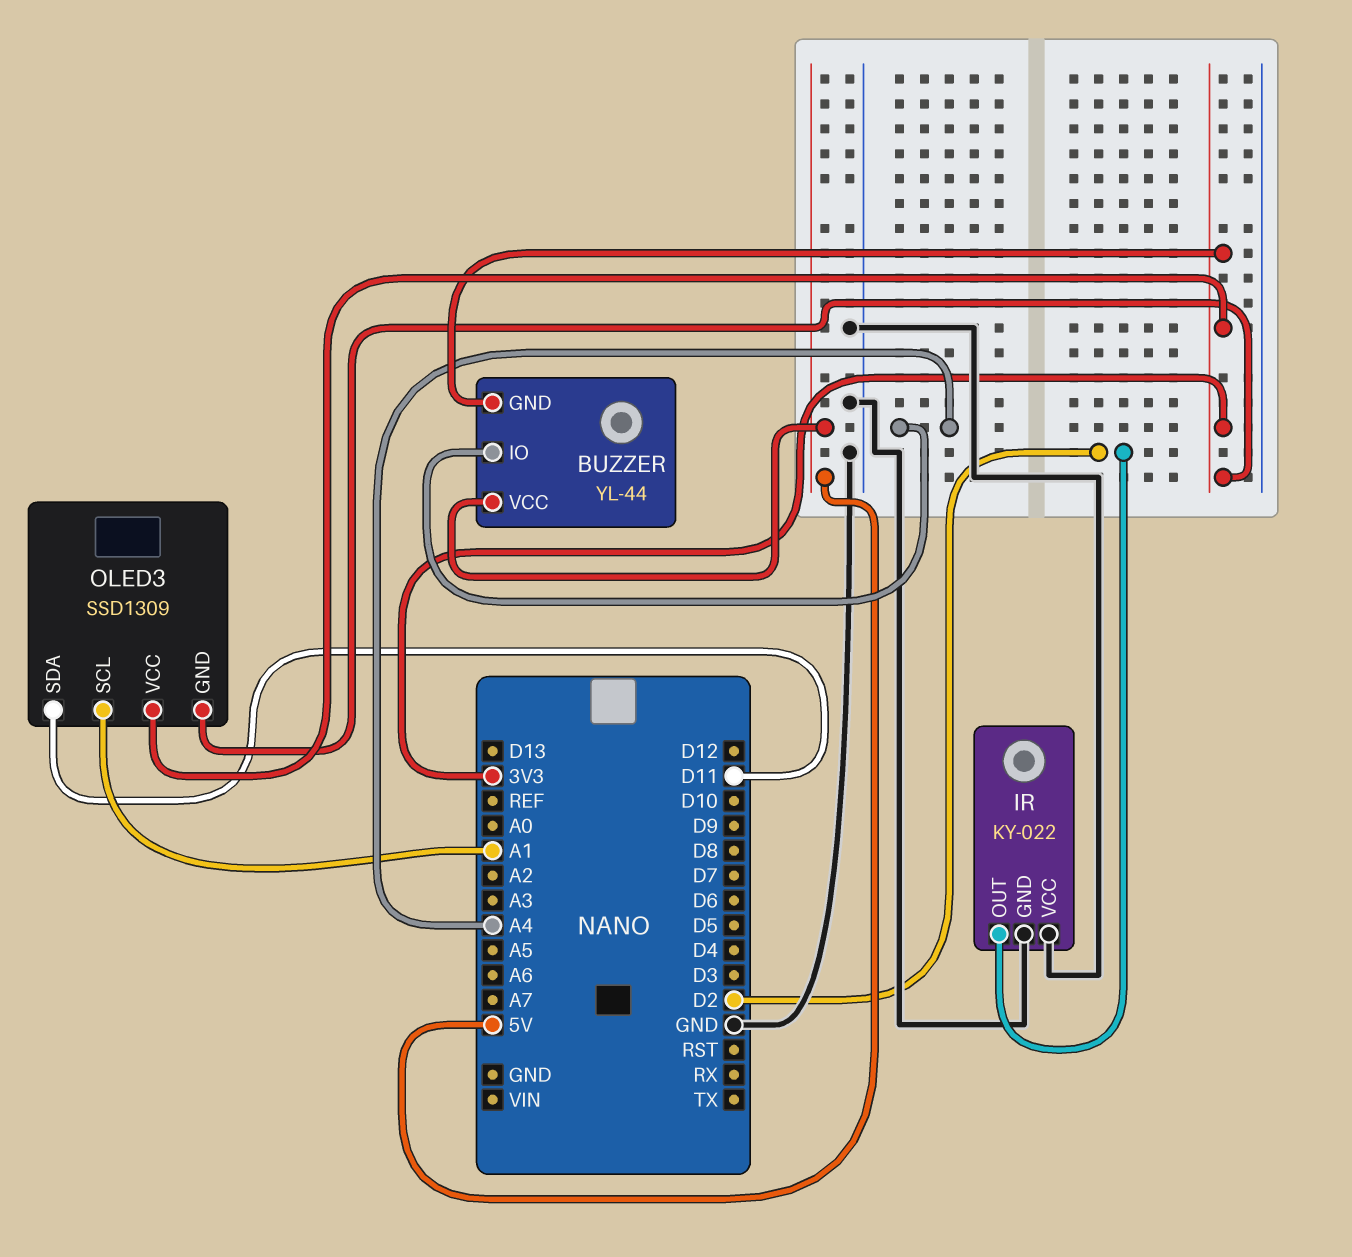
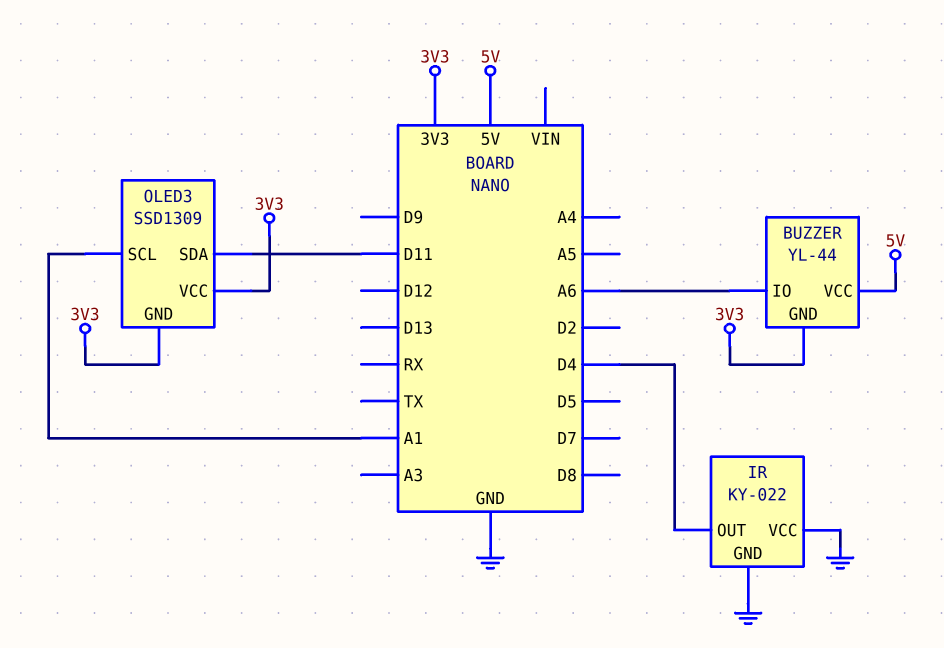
BUZZER pin IO: A4 -> A6
IR pin OUT: D2 -> D4

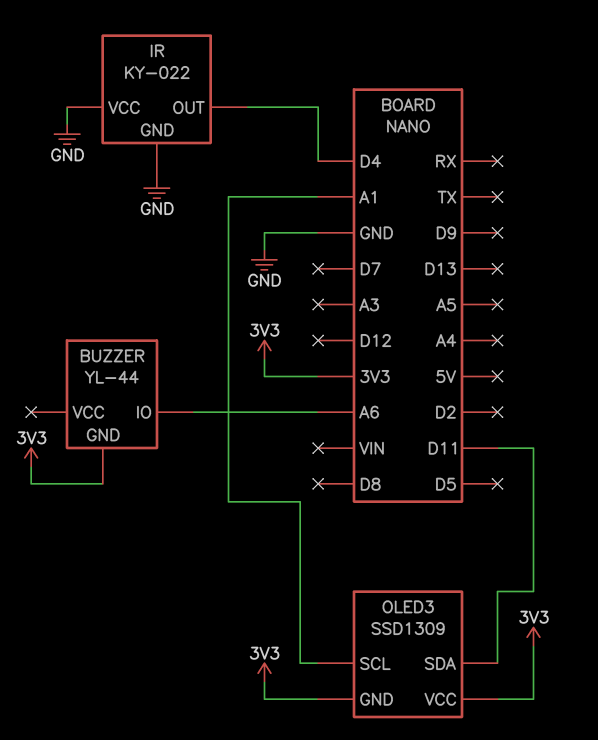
BUZZER pin VCC: 5V -> none

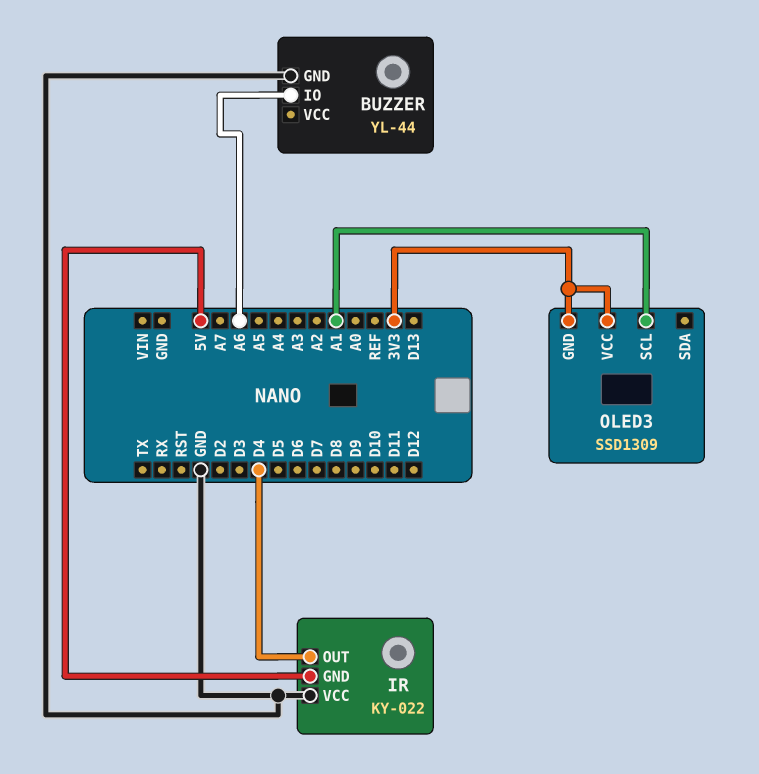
BUZZER pin GND: 3V3 -> GND
IR pin GND: GND -> 5V
OLED3 pin SDA: D11 -> none

